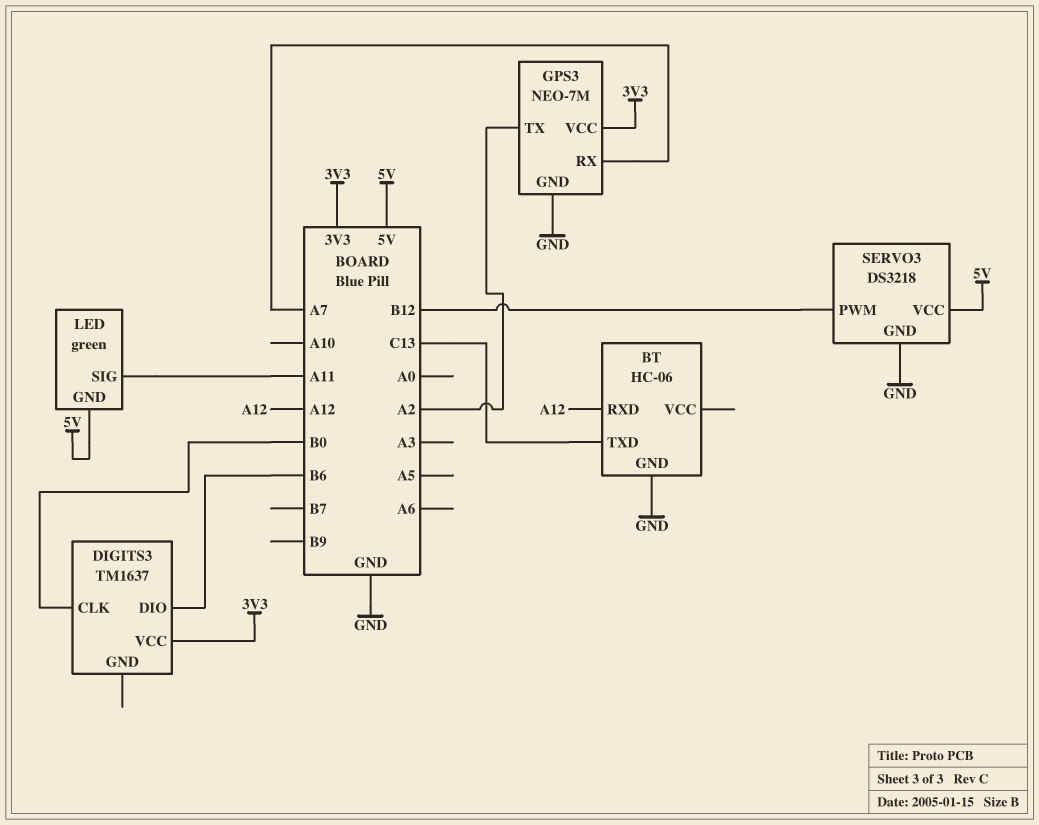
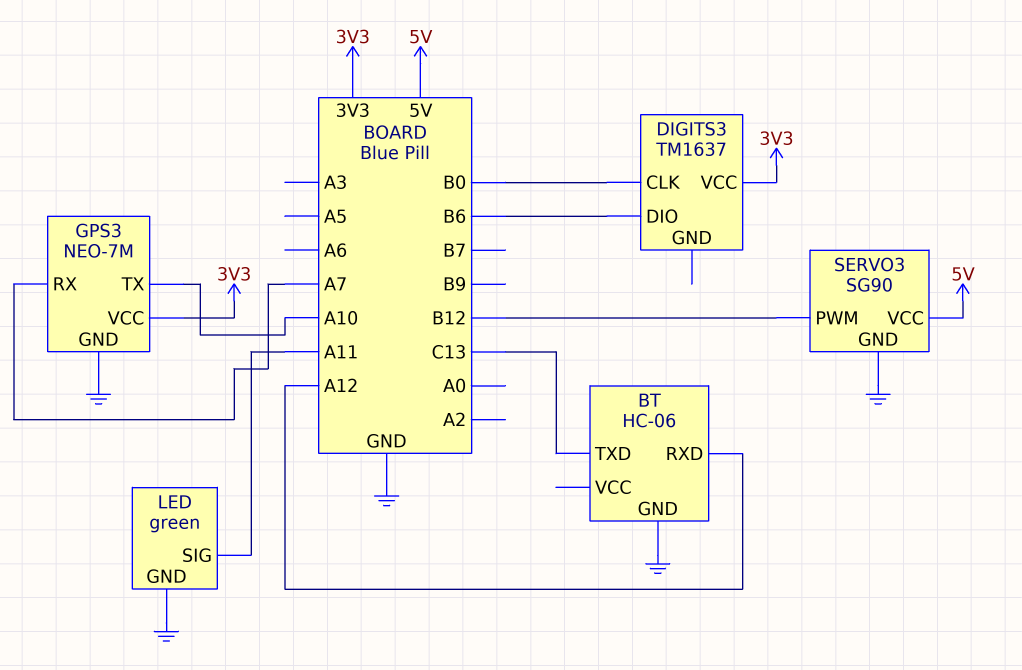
GPS3 pin TX: A2 -> A10
LED pin GND: 5V -> GND
SERVO3: DS3218 -> SG90

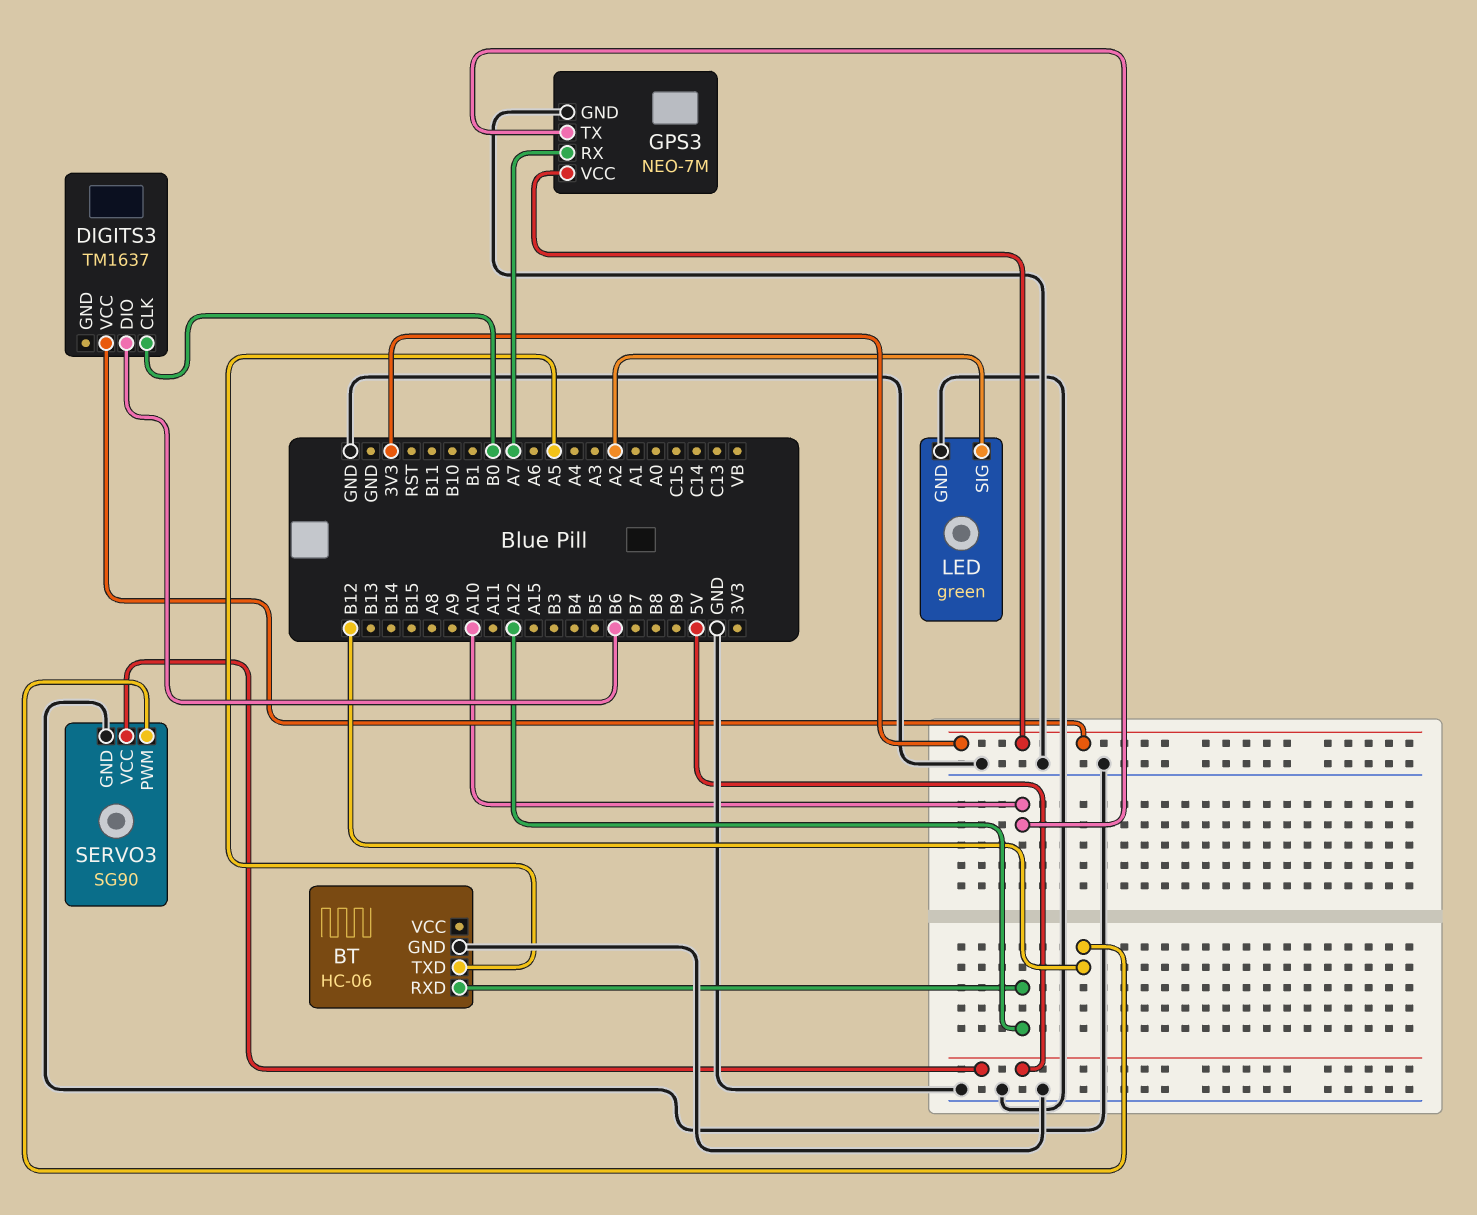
BT pin TXD: C13 -> A5
LED pin SIG: A11 -> A2

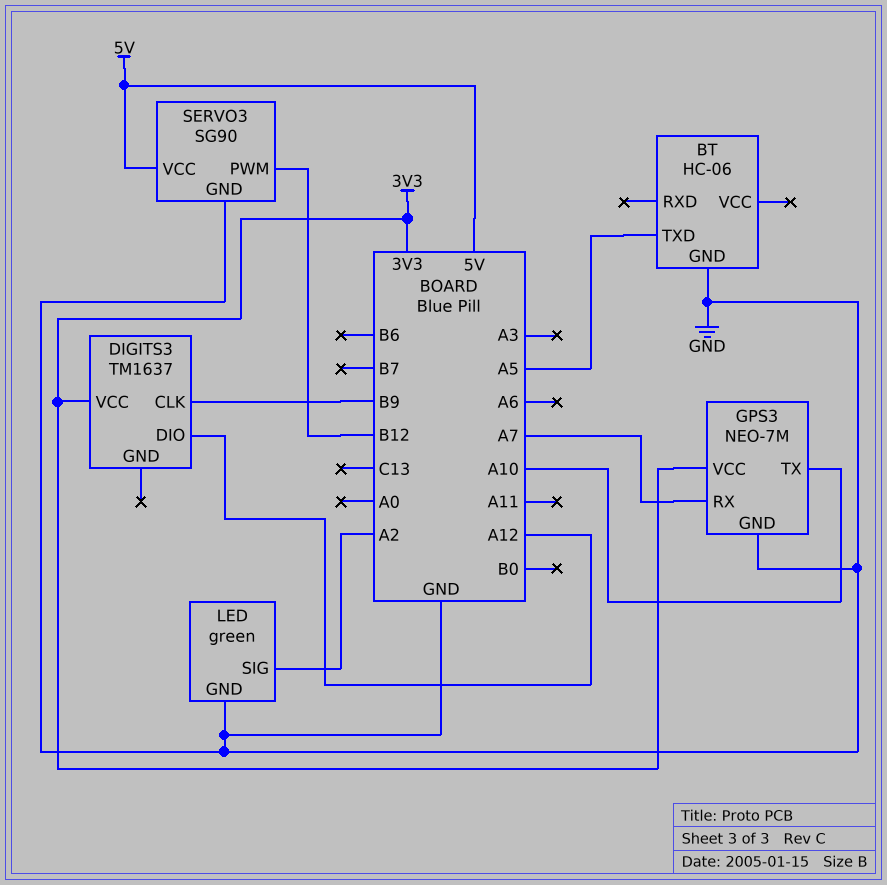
BT pin RXD: A12 -> none
DIGITS3 pin CLK: B0 -> B9
DIGITS3 pin DIO: B6 -> A12

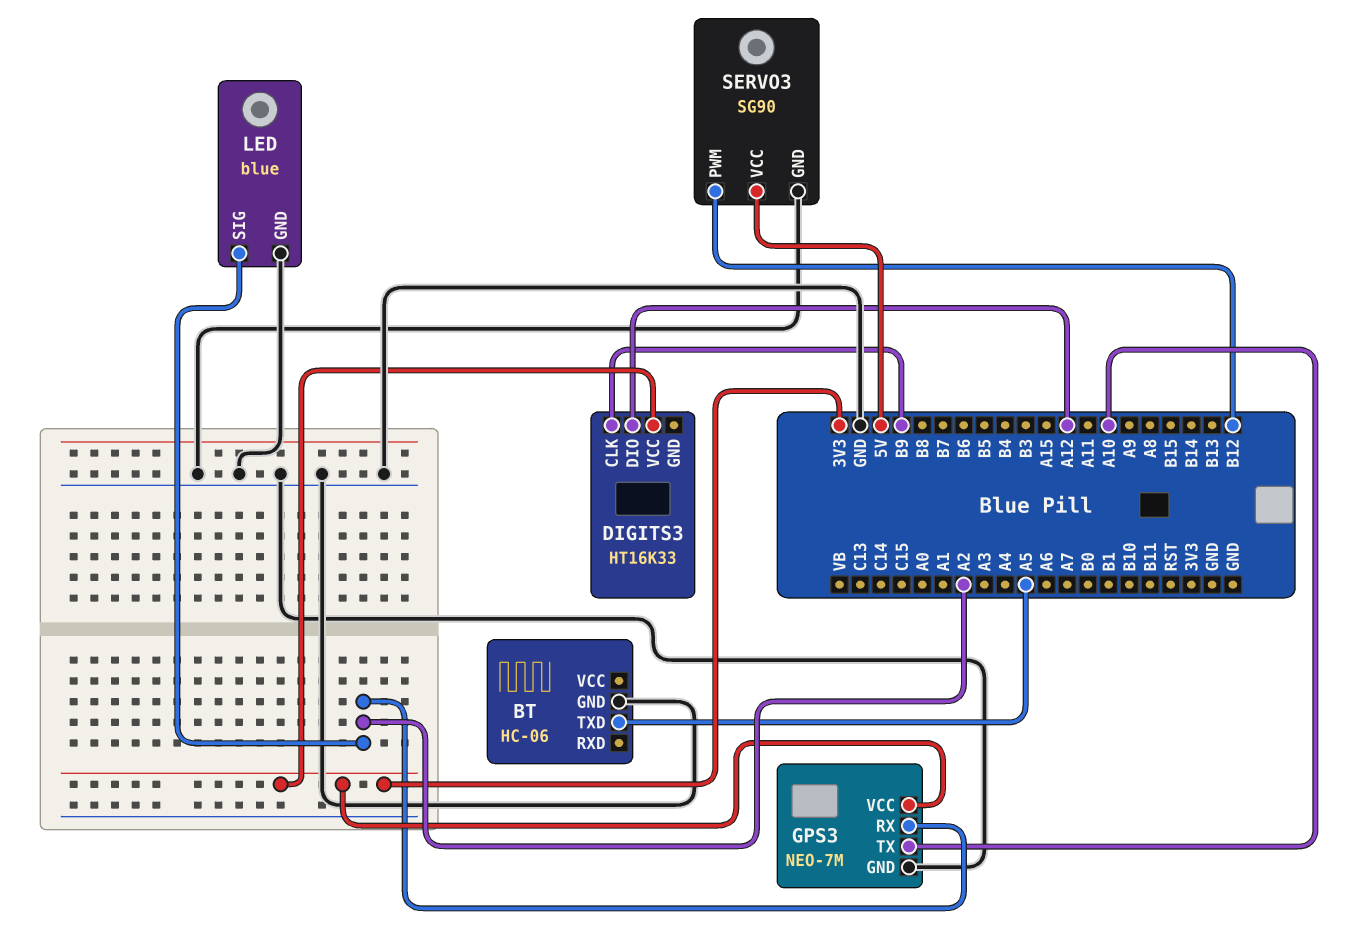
DIGITS3: TM1637 -> HT16K33
GPS3 pin RX: A7 -> A2
LED: green -> blue

